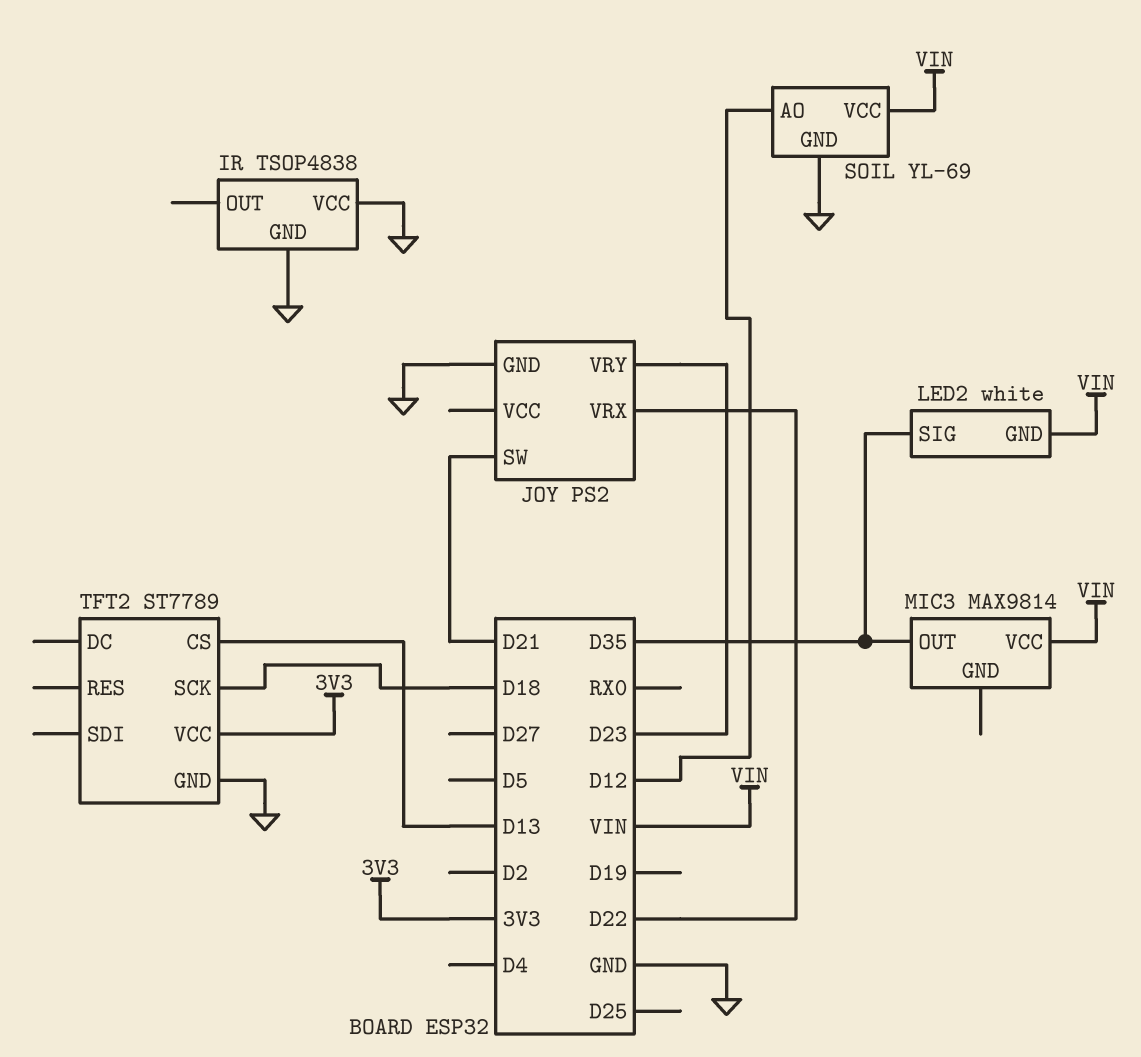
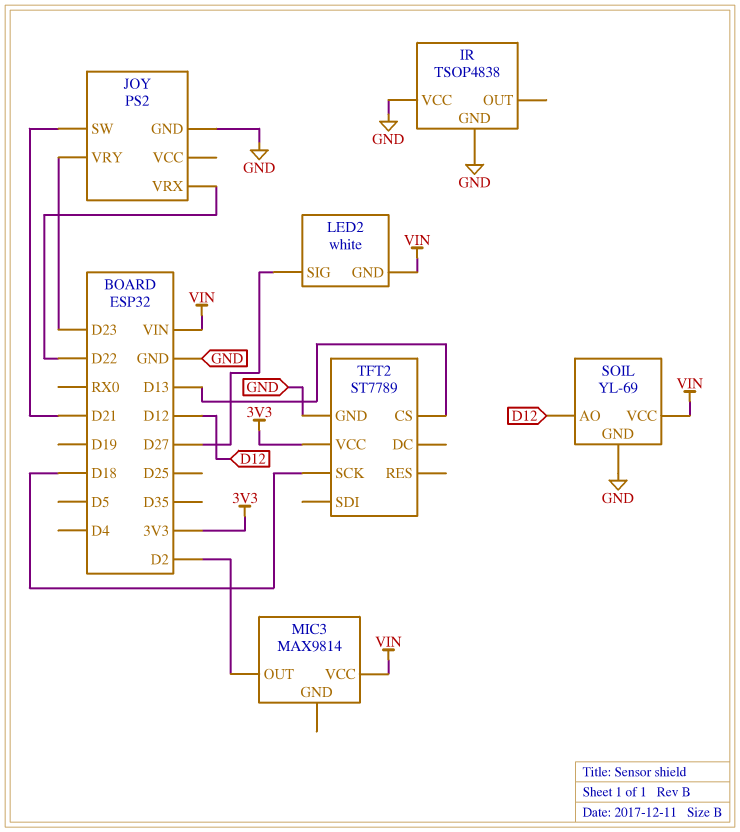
LED2 pin SIG: D35 -> D27
MIC3 pin OUT: D35 -> D2

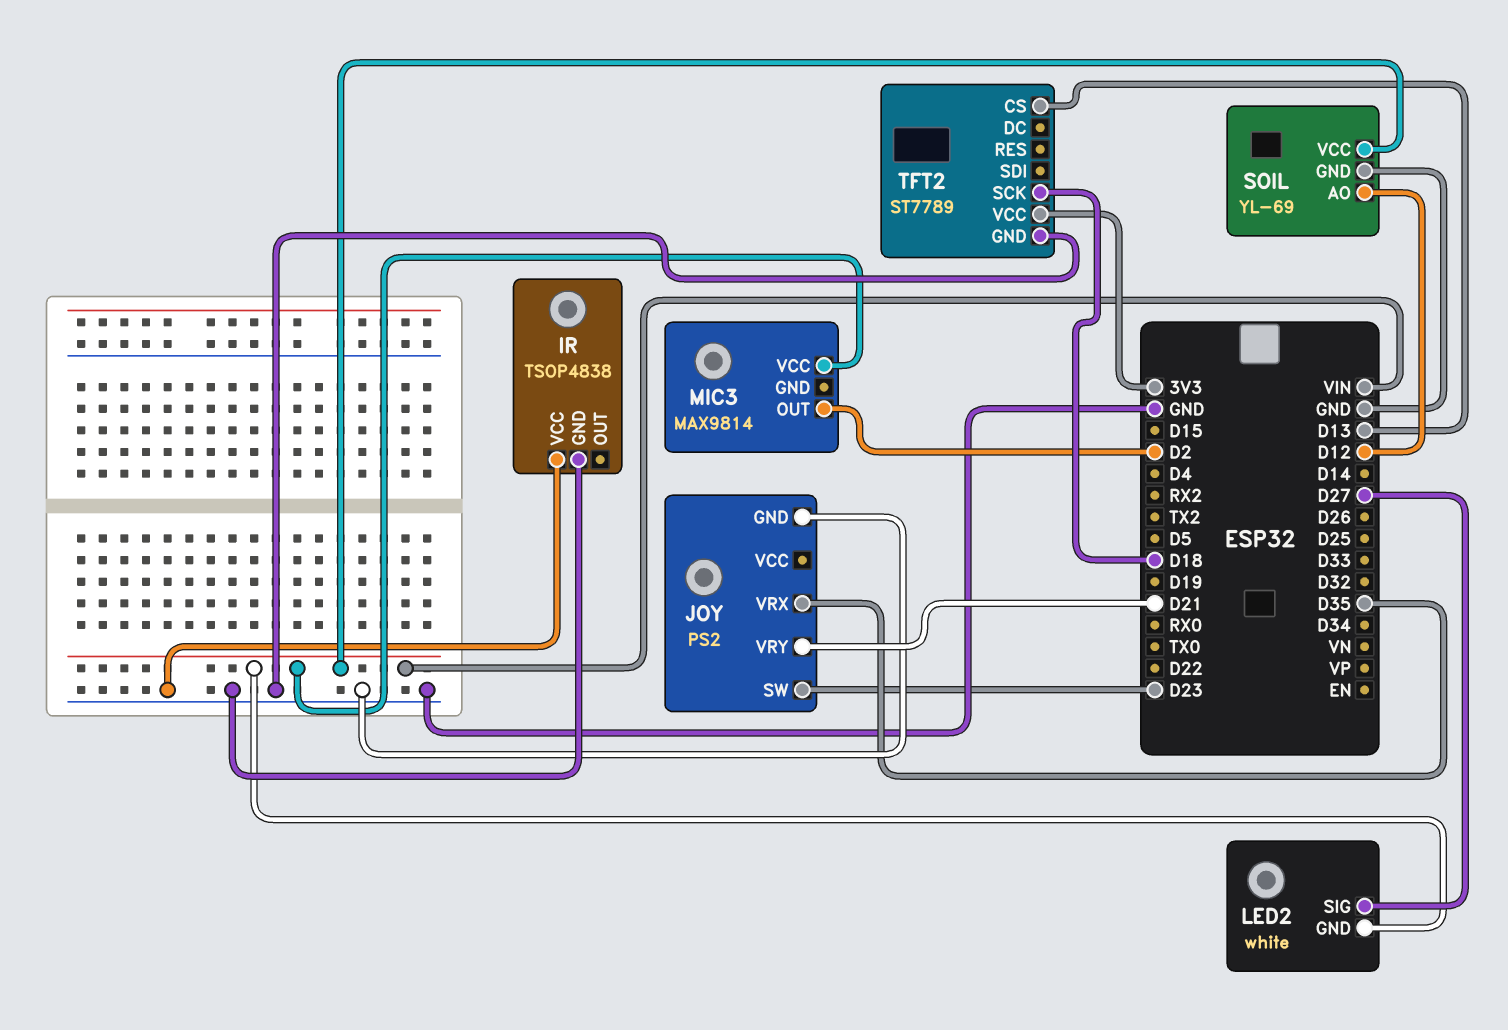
JOY pin SW: D21 -> D23
JOY pin VRX: D22 -> D35
JOY pin VRY: D23 -> D21

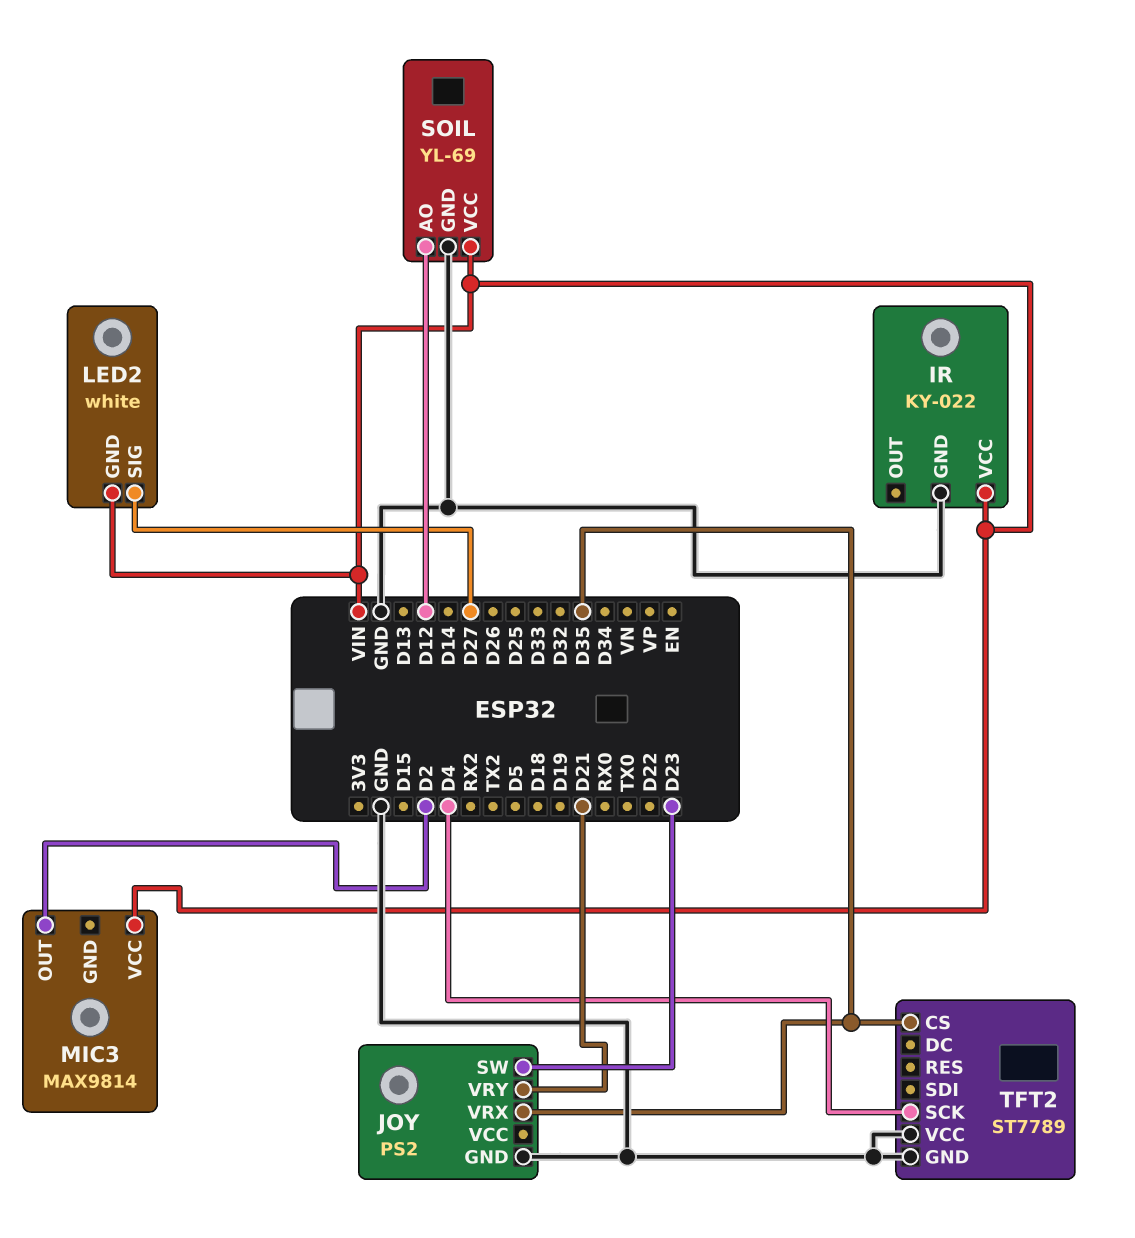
IR: TSOP4838 -> KY-022
IR pin VCC: GND -> VIN
TFT2 pin CS: D13 -> D35
TFT2 pin SCK: D18 -> D4
TFT2 pin VCC: 3V3 -> GND

